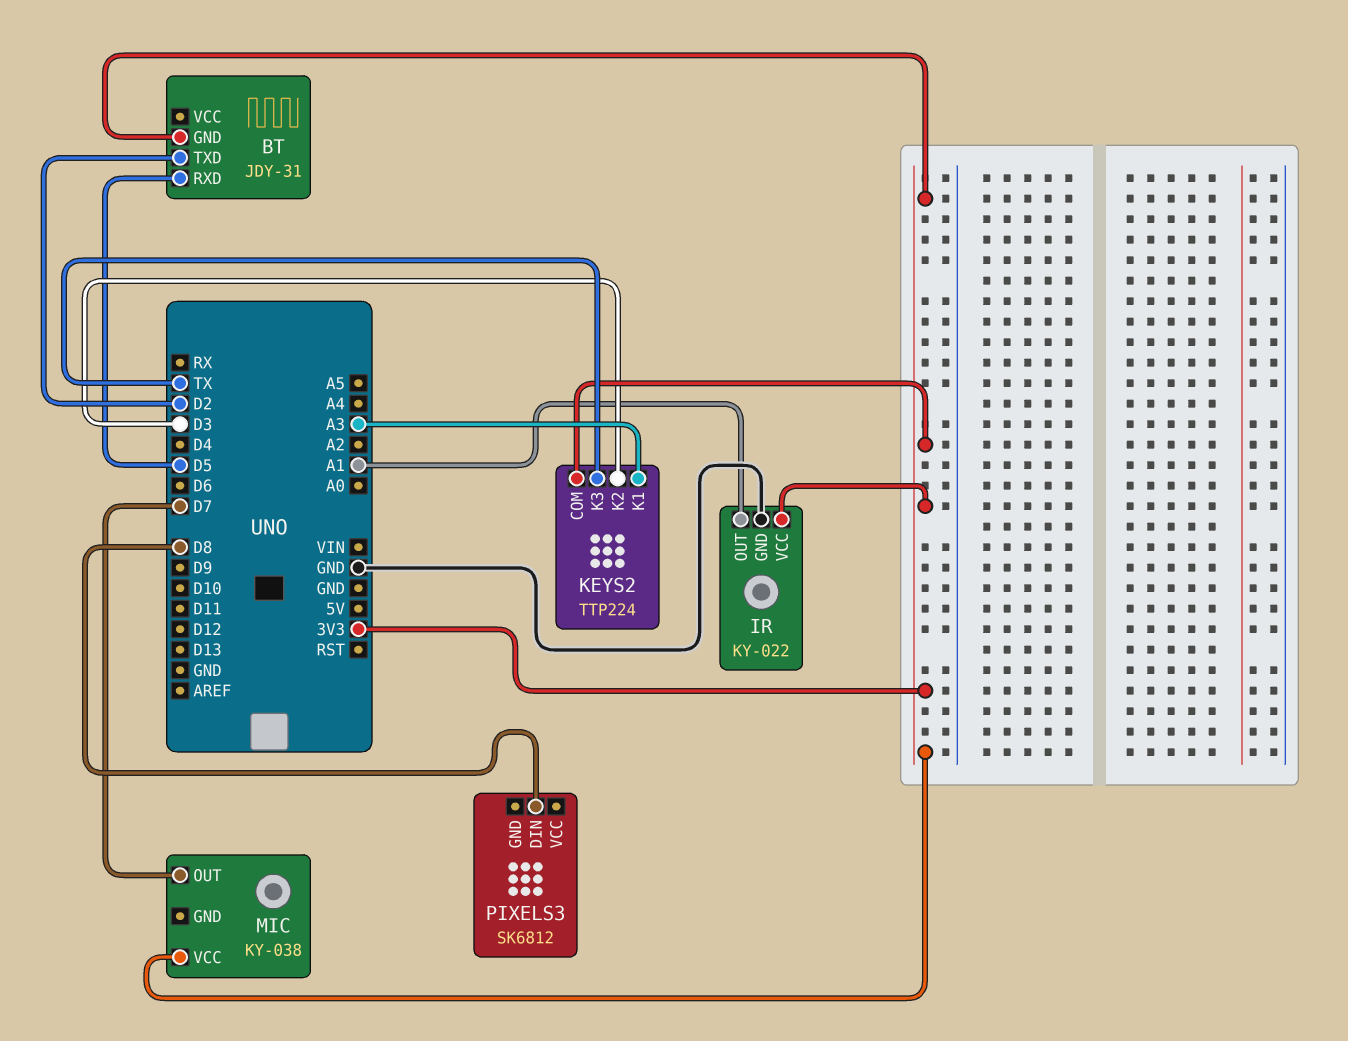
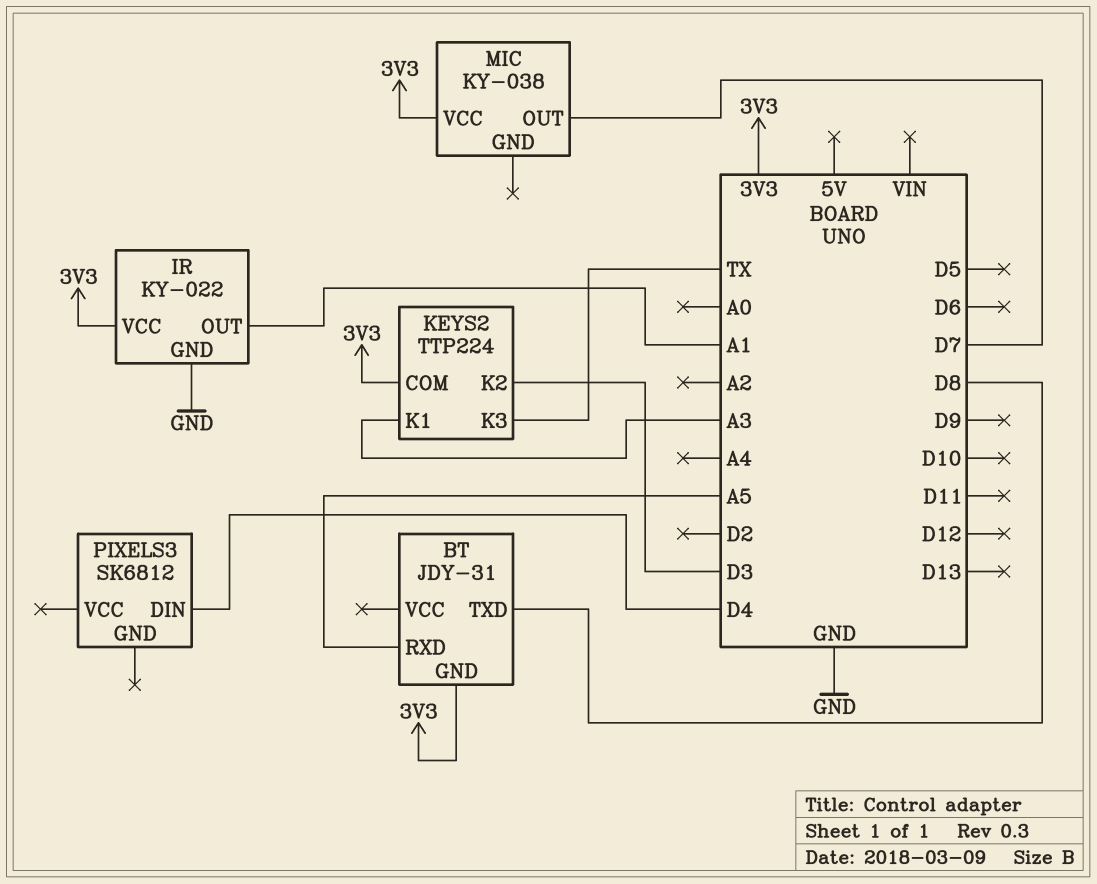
BT pin RXD: D5 -> A5
BT pin TXD: D2 -> D8
PIXELS3 pin DIN: D8 -> D4

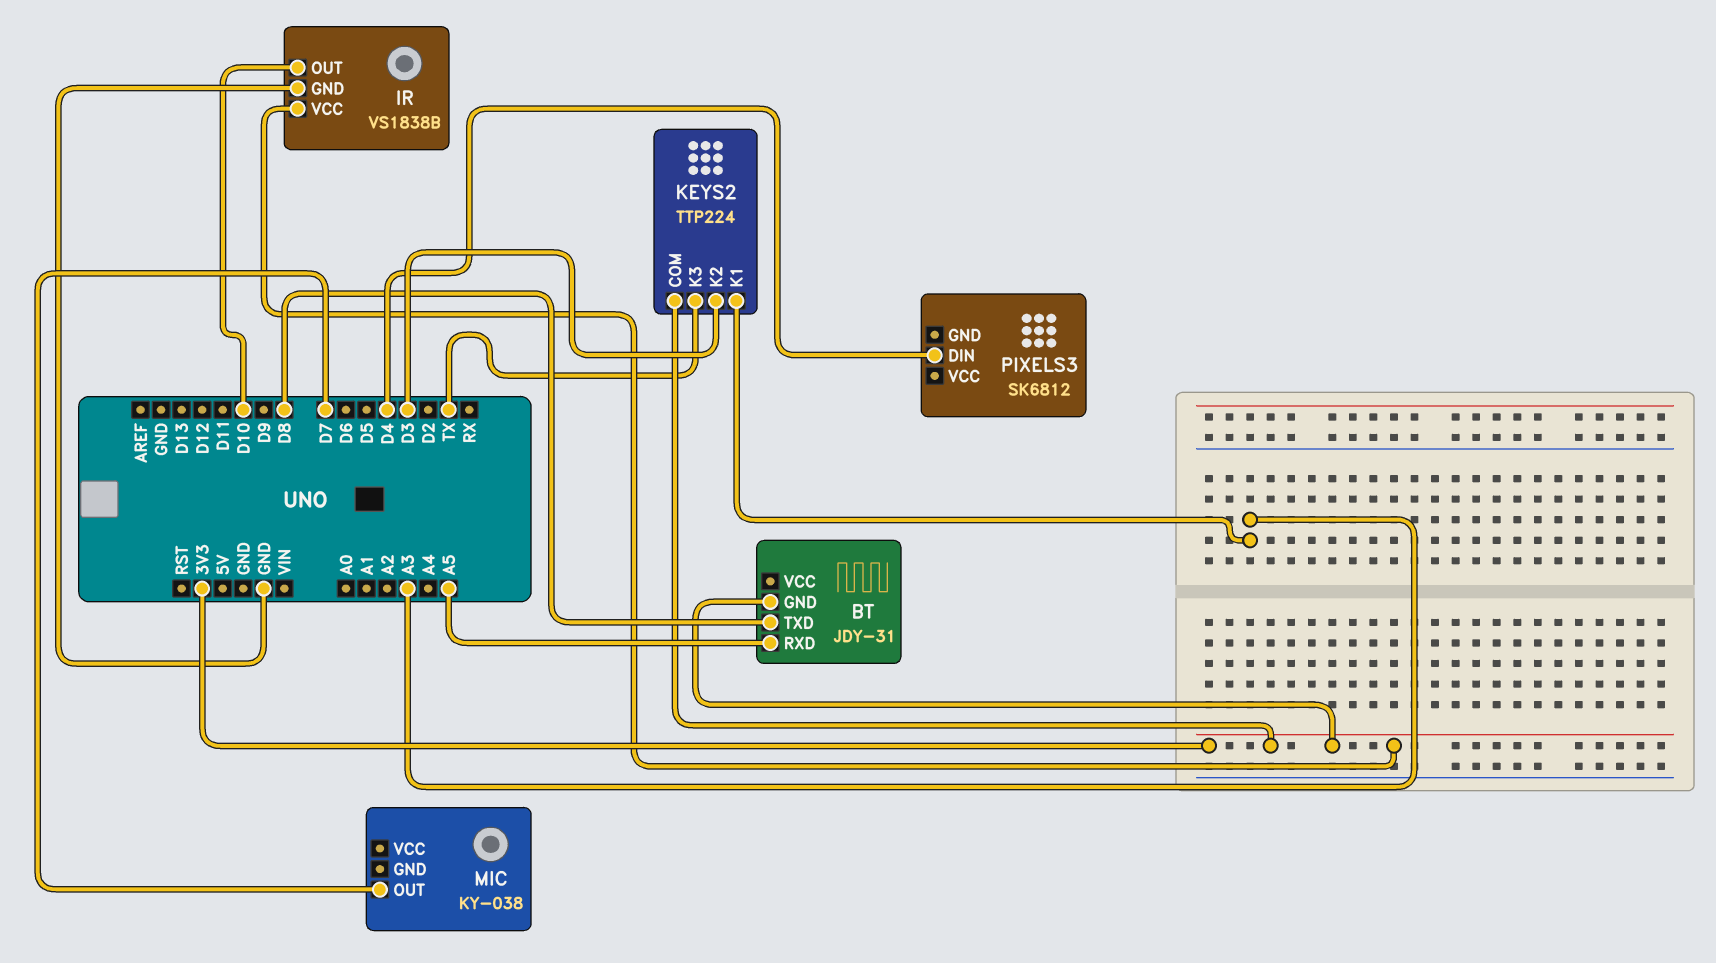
IR: KY-022 -> VS1838B
IR pin OUT: A1 -> D10
MIC pin VCC: 3V3 -> none

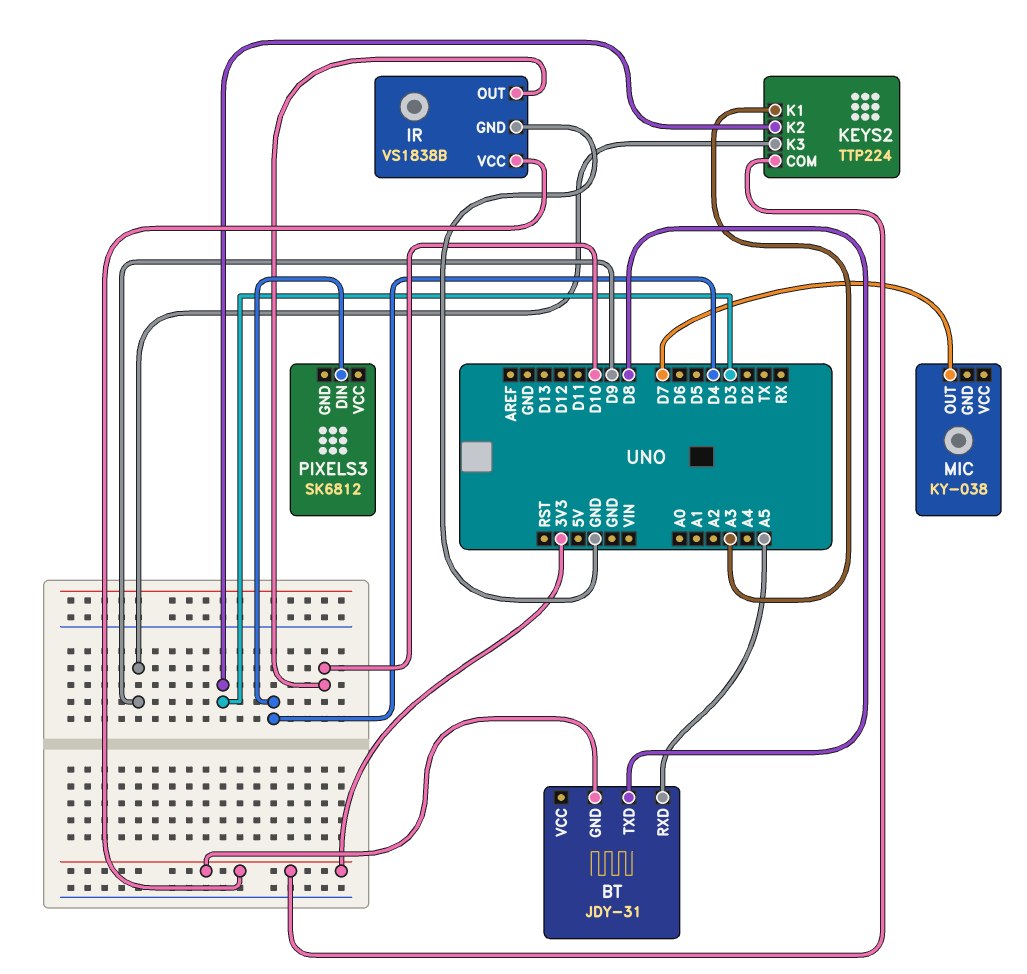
KEYS2 pin K3: TX -> D9

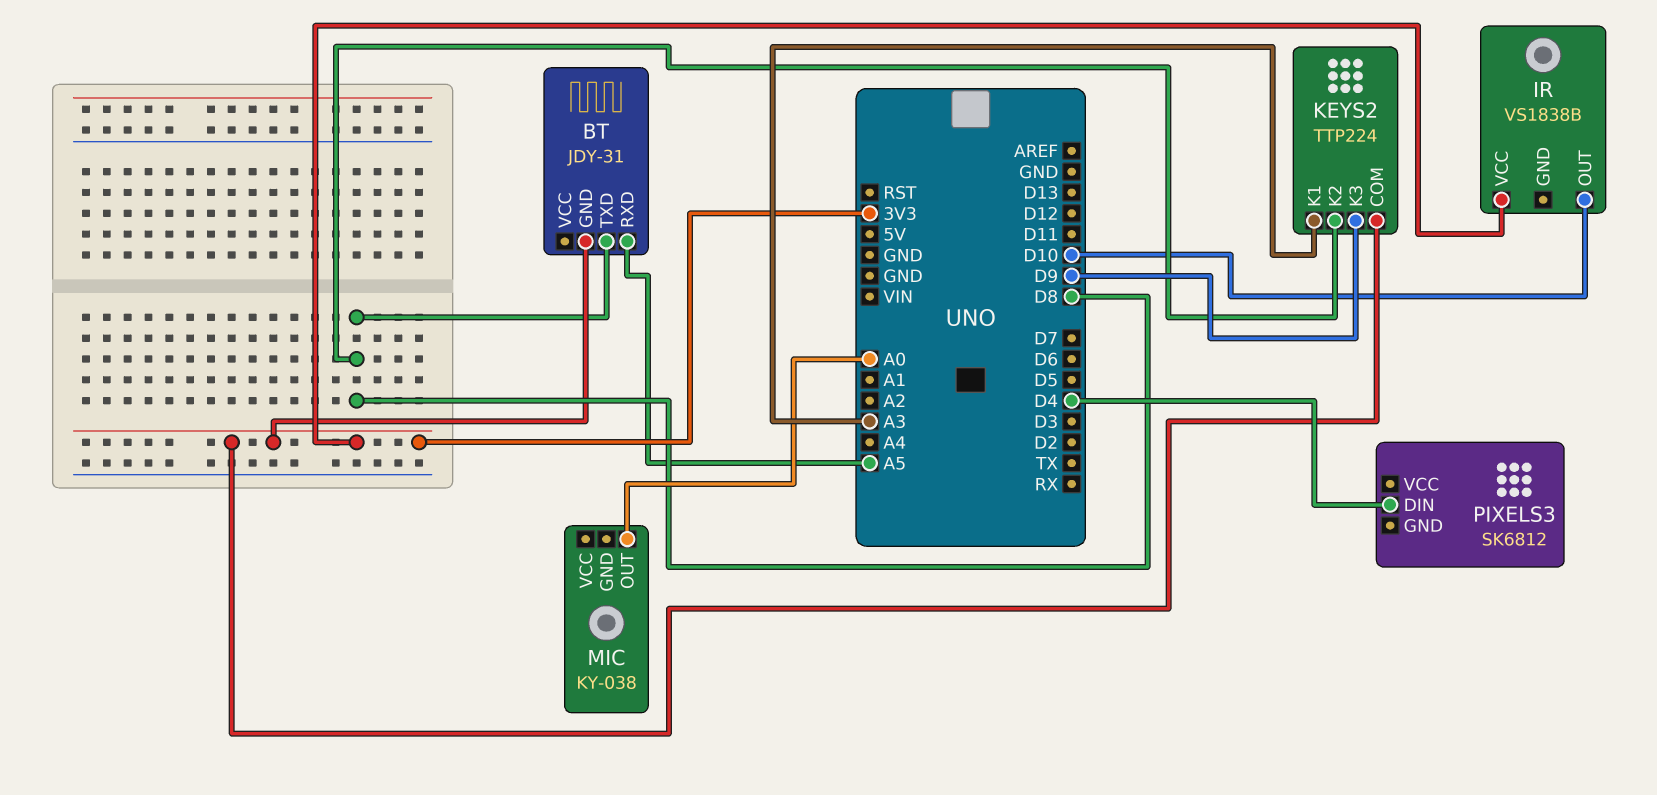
IR pin GND: GND -> none
KEYS2 pin K2: D3 -> D8
MIC pin OUT: D7 -> A0

